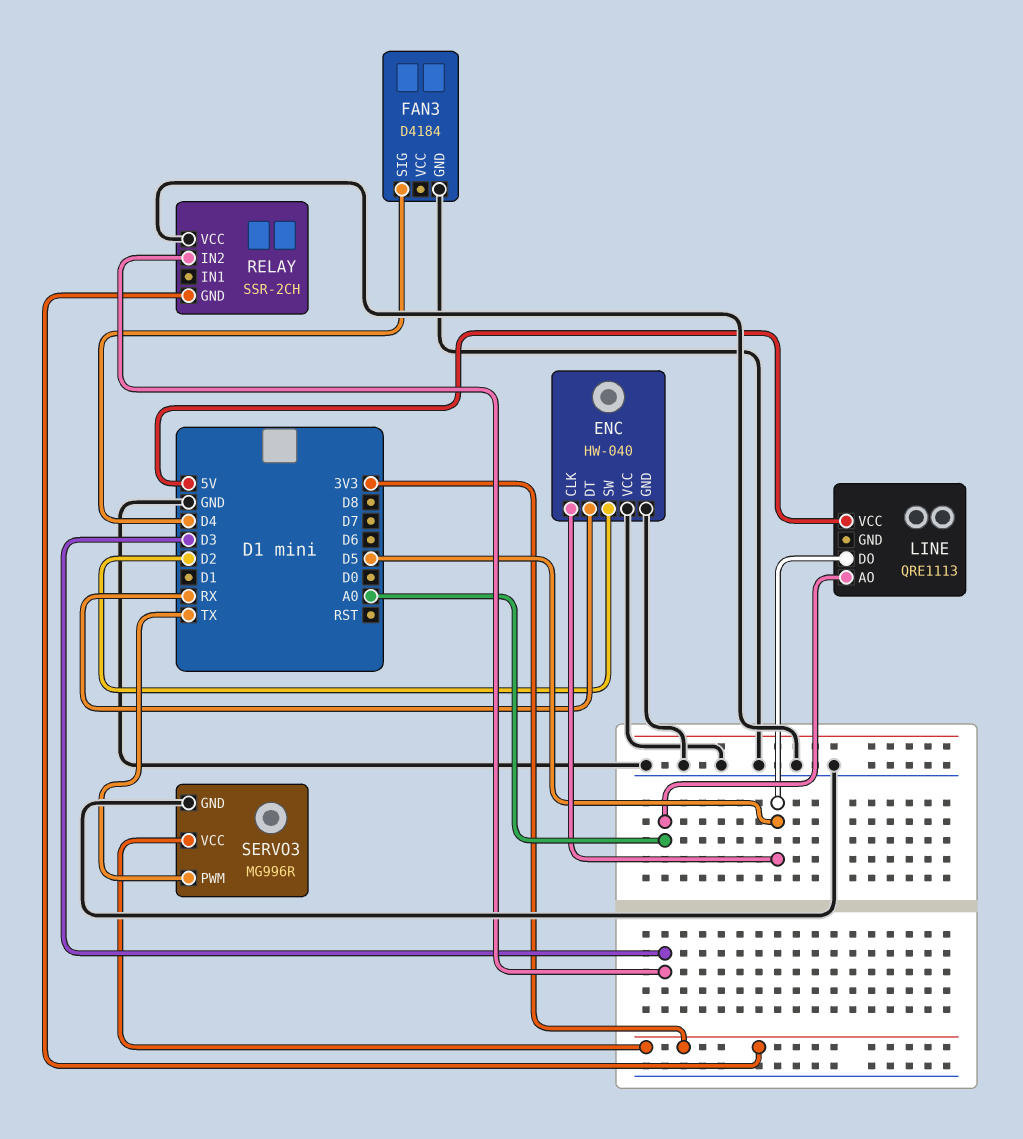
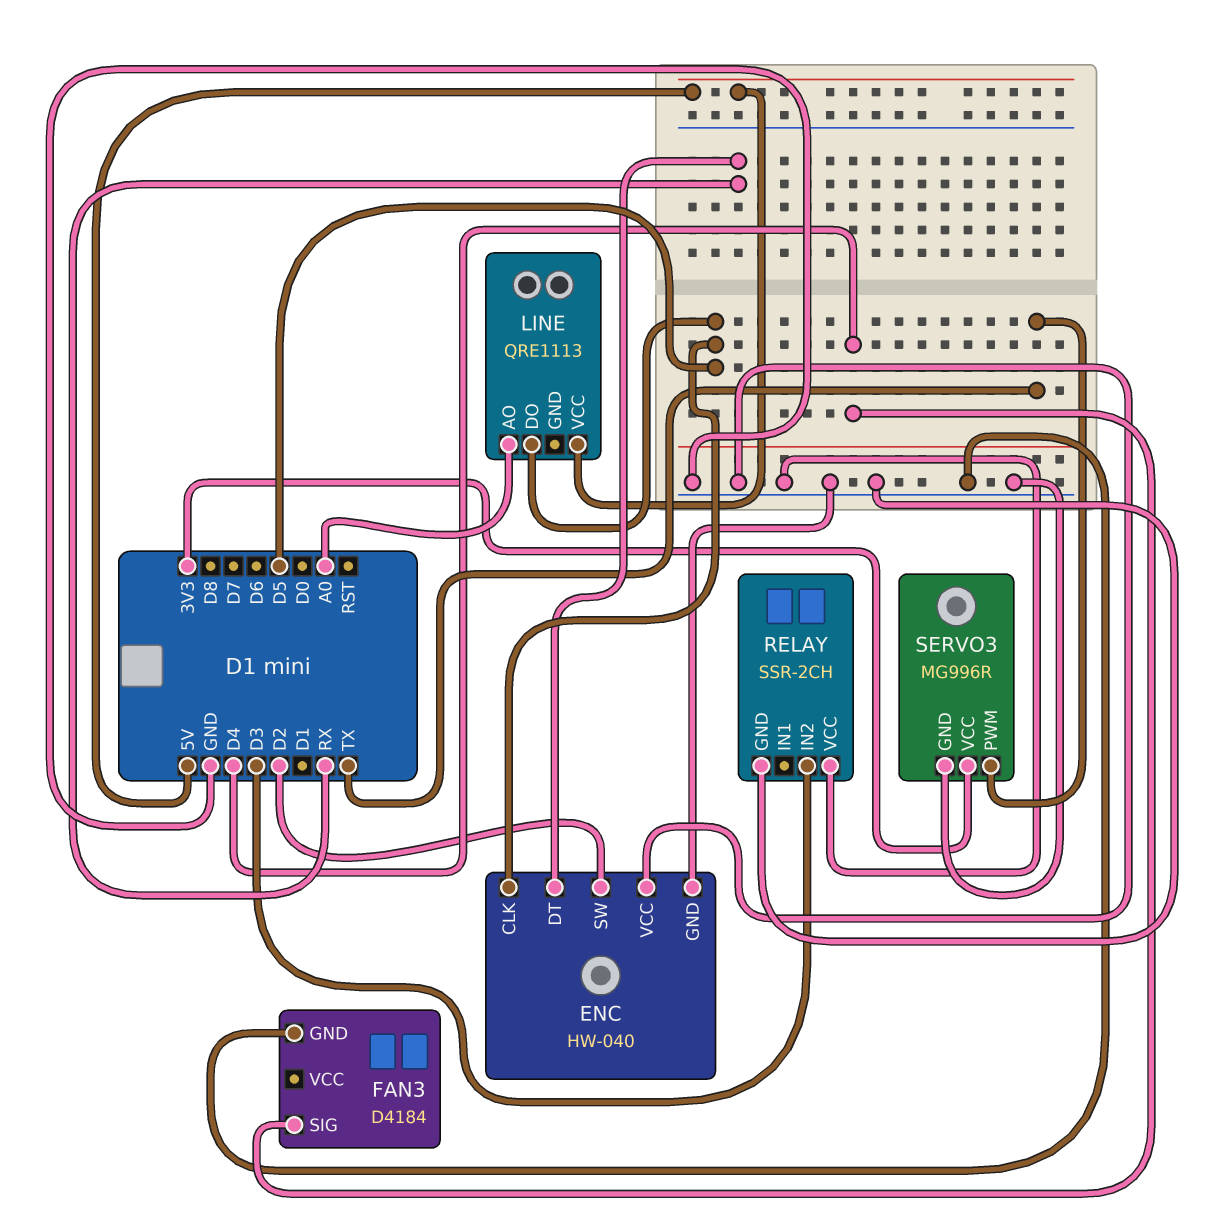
RELAY pin GND: 3V3 -> GND

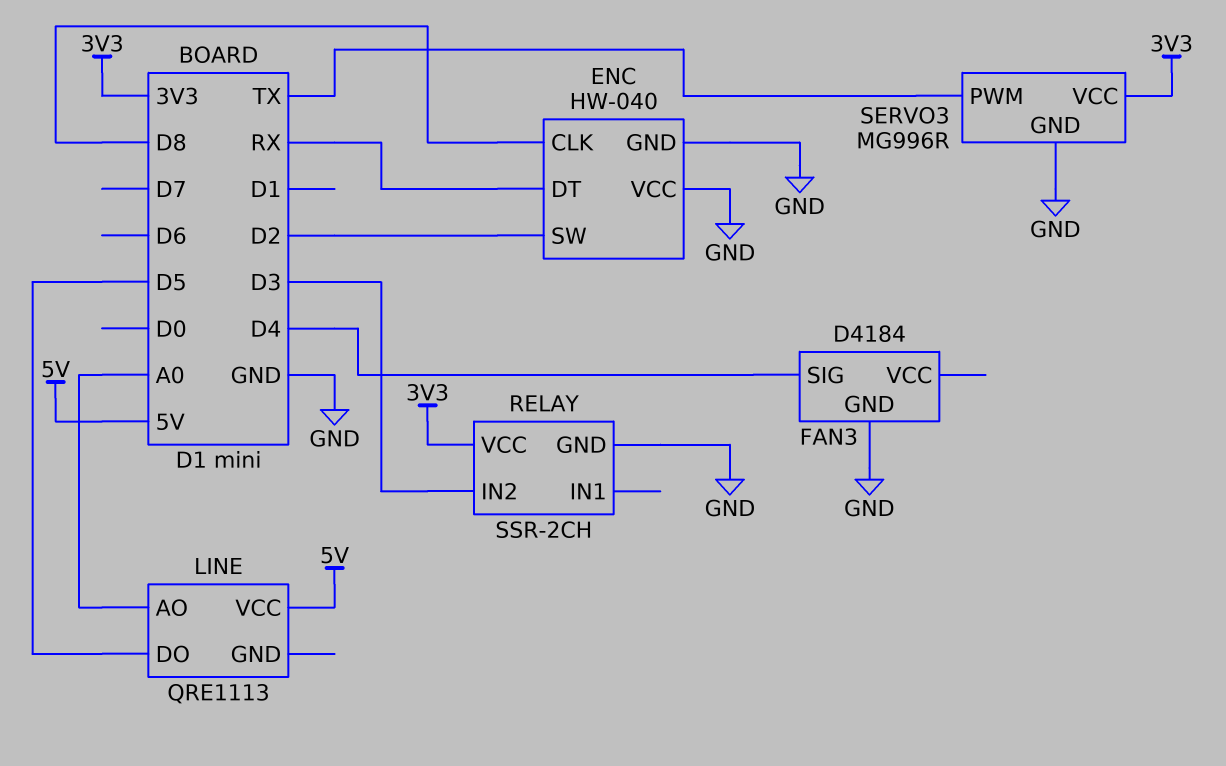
ENC pin CLK: D5 -> D8
RELAY pin VCC: GND -> 3V3

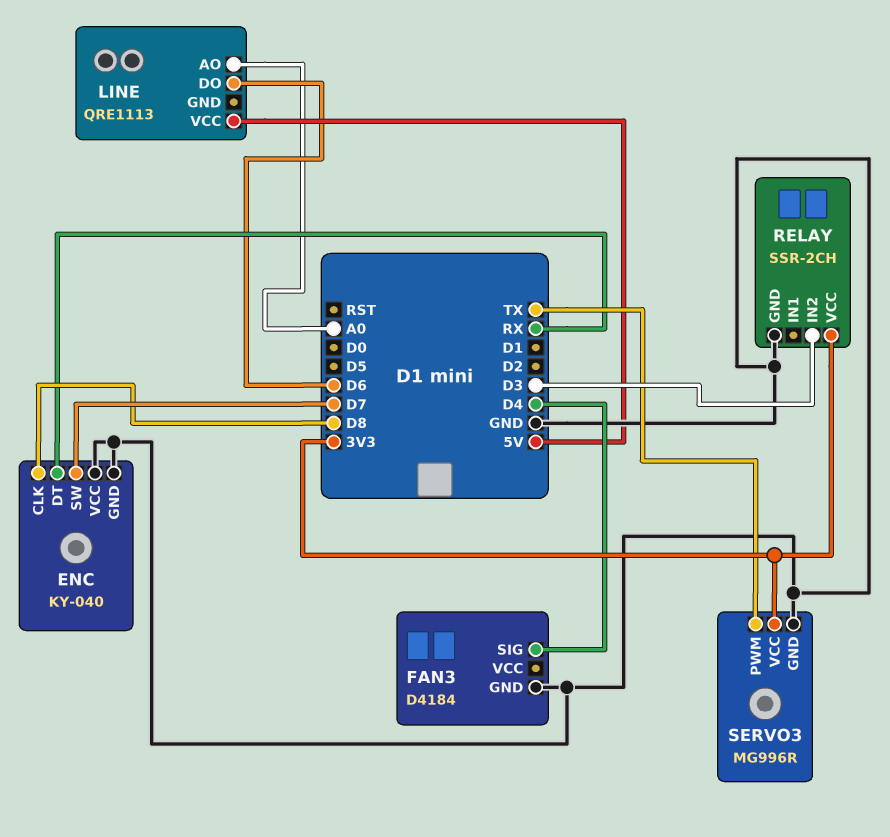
ENC: HW-040 -> KY-040
ENC pin SW: D2 -> D7
LINE pin DO: D5 -> D6

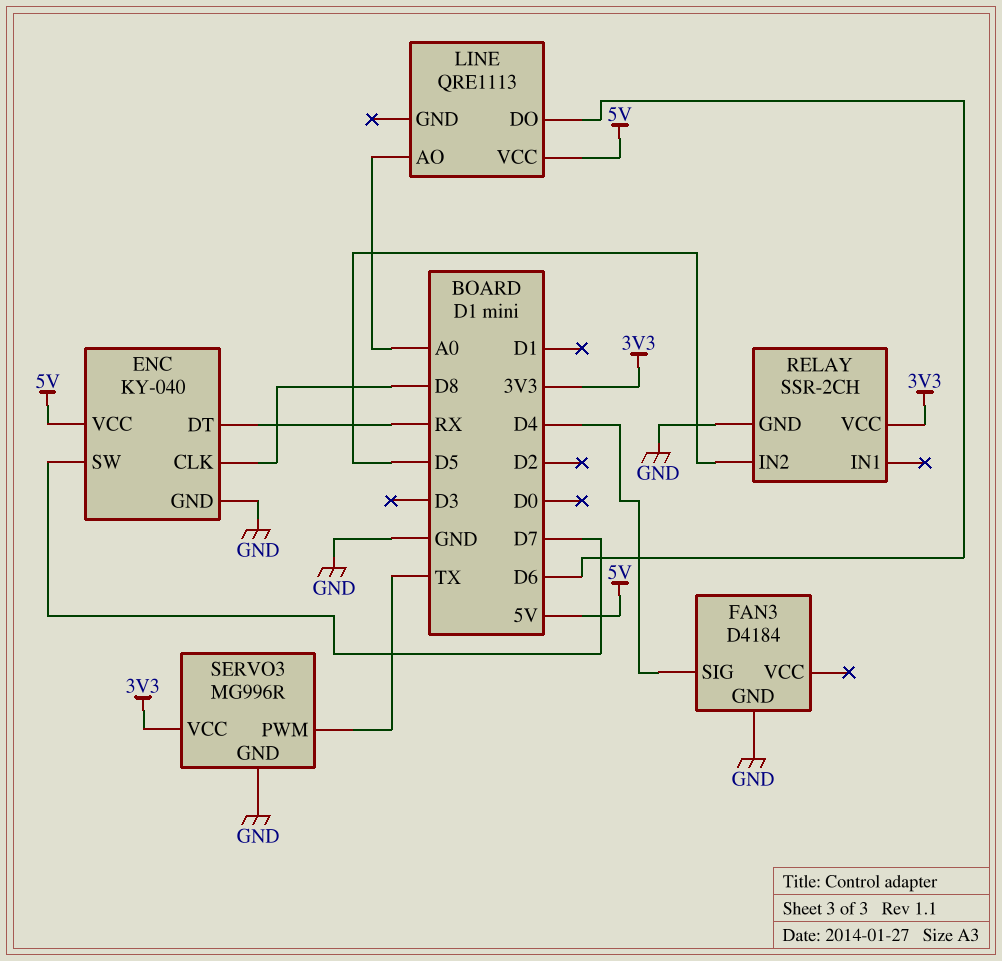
ENC pin VCC: GND -> 5V
RELAY pin IN2: D3 -> D5

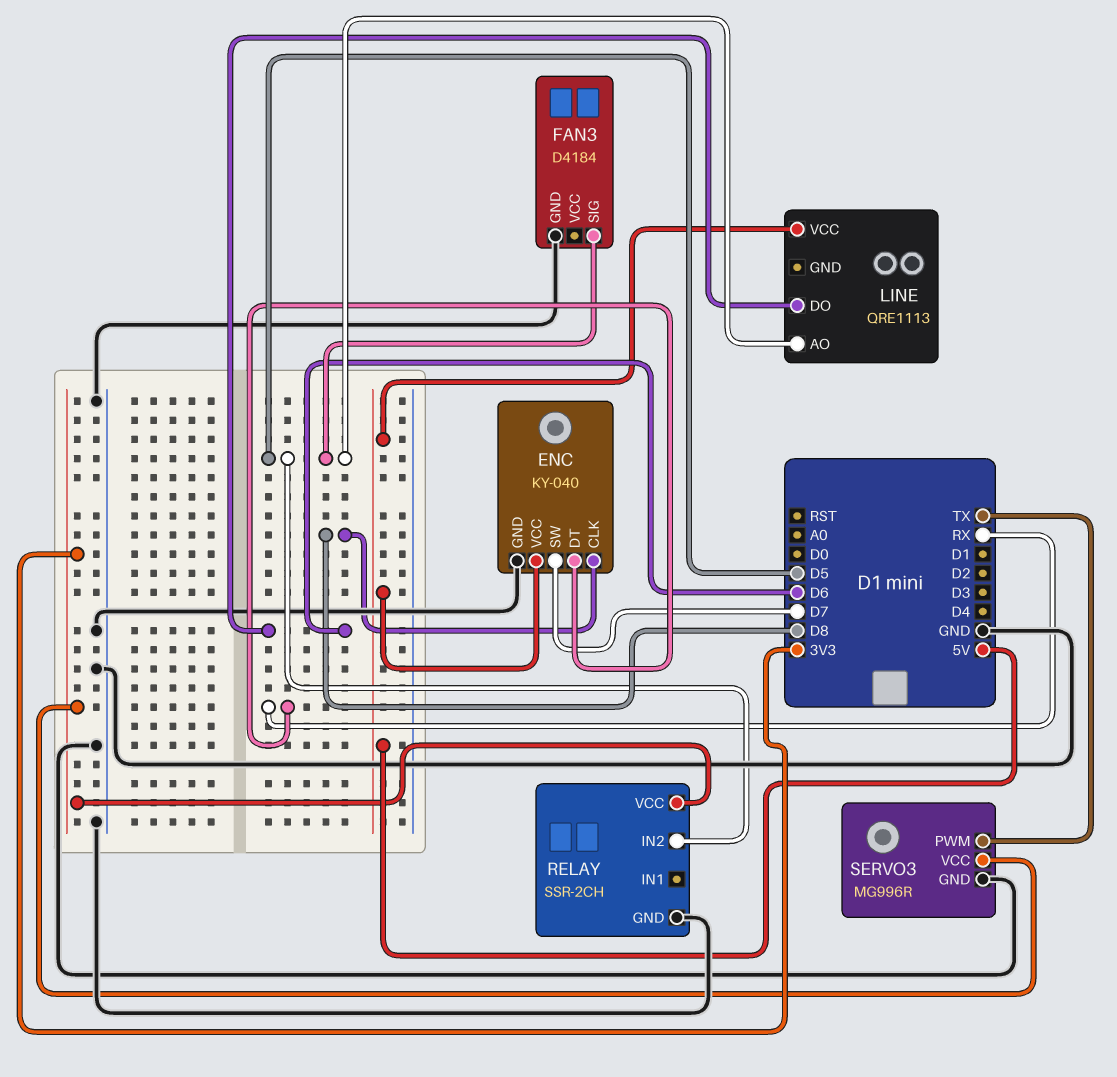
FAN3 pin SIG: D4 -> D5
LINE pin AO: A0 -> D5

